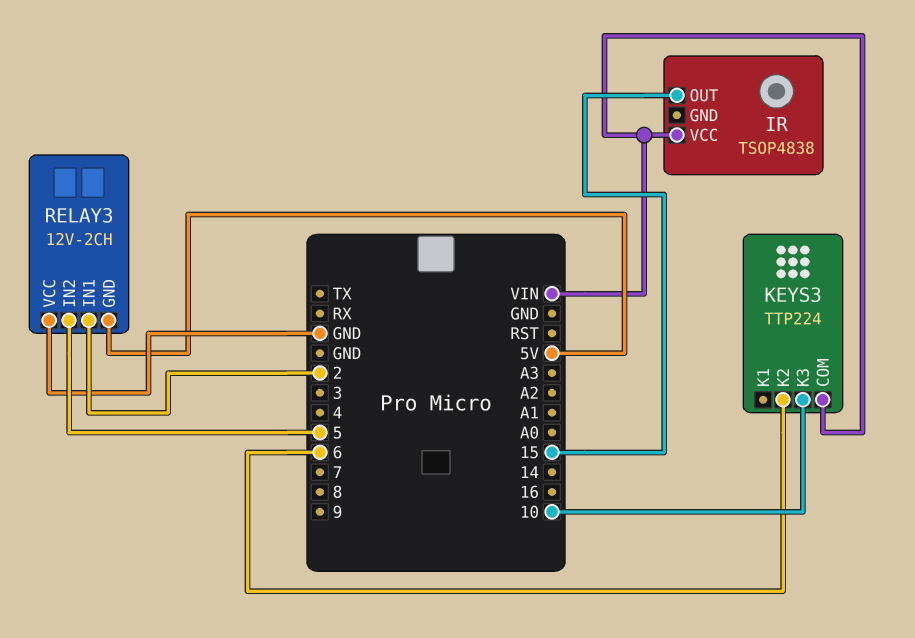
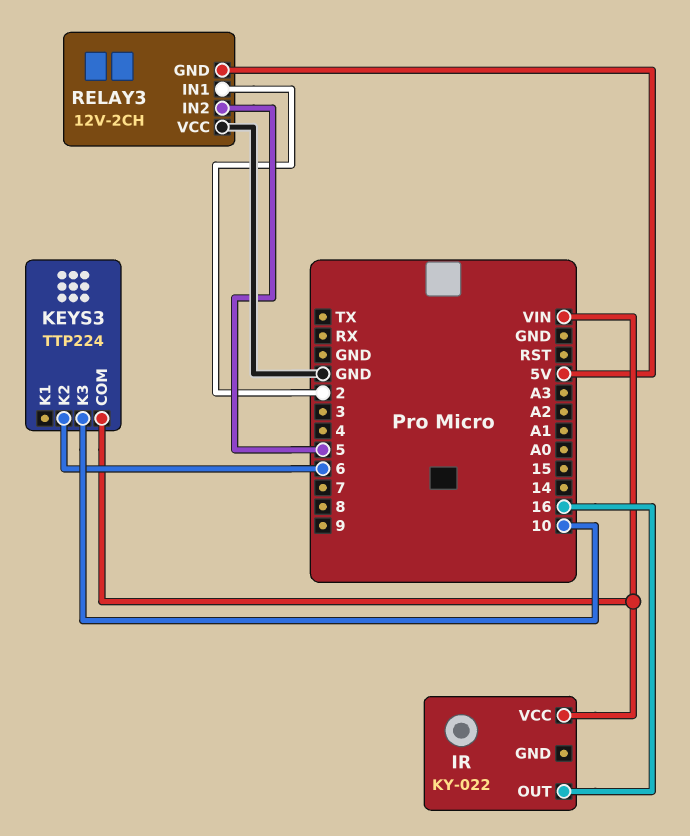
IR: TSOP4838 -> KY-022
IR pin OUT: 15 -> 16

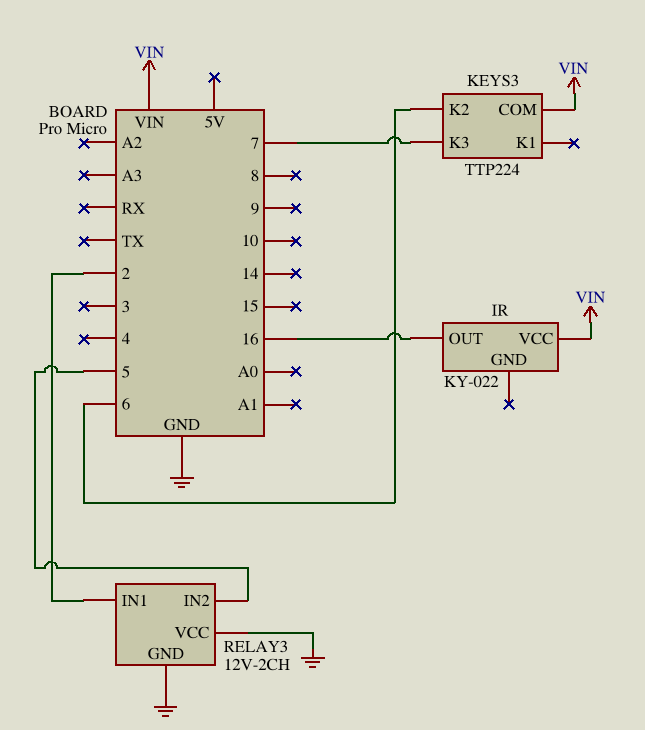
KEYS3 pin K3: 10 -> 7
RELAY3 pin GND: 5V -> GND

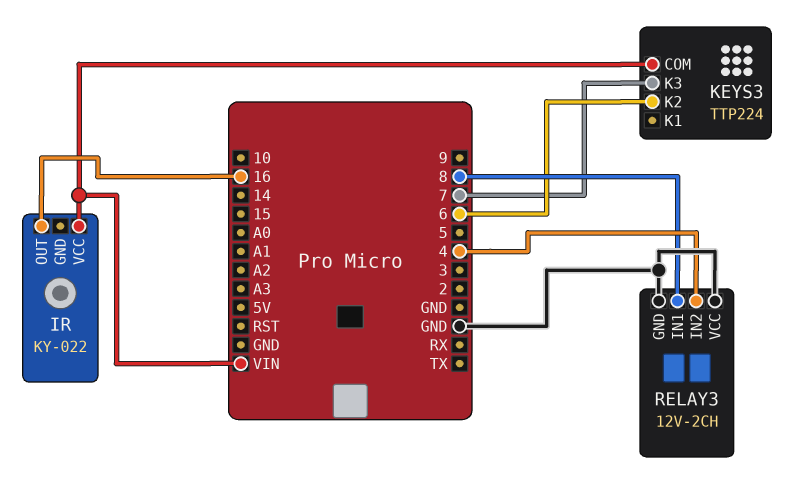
RELAY3 pin IN1: 2 -> 8
RELAY3 pin IN2: 5 -> 4

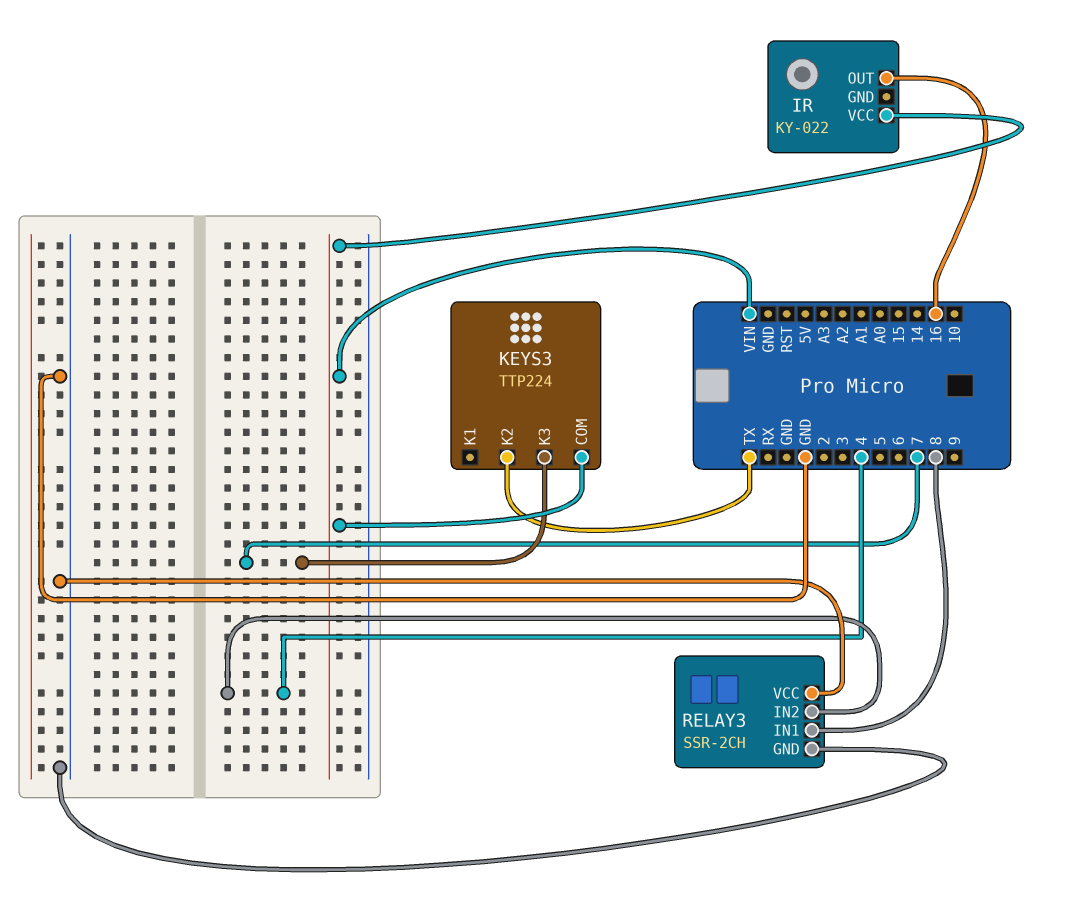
KEYS3 pin K2: 6 -> TX
RELAY3: 12V-2CH -> SSR-2CH

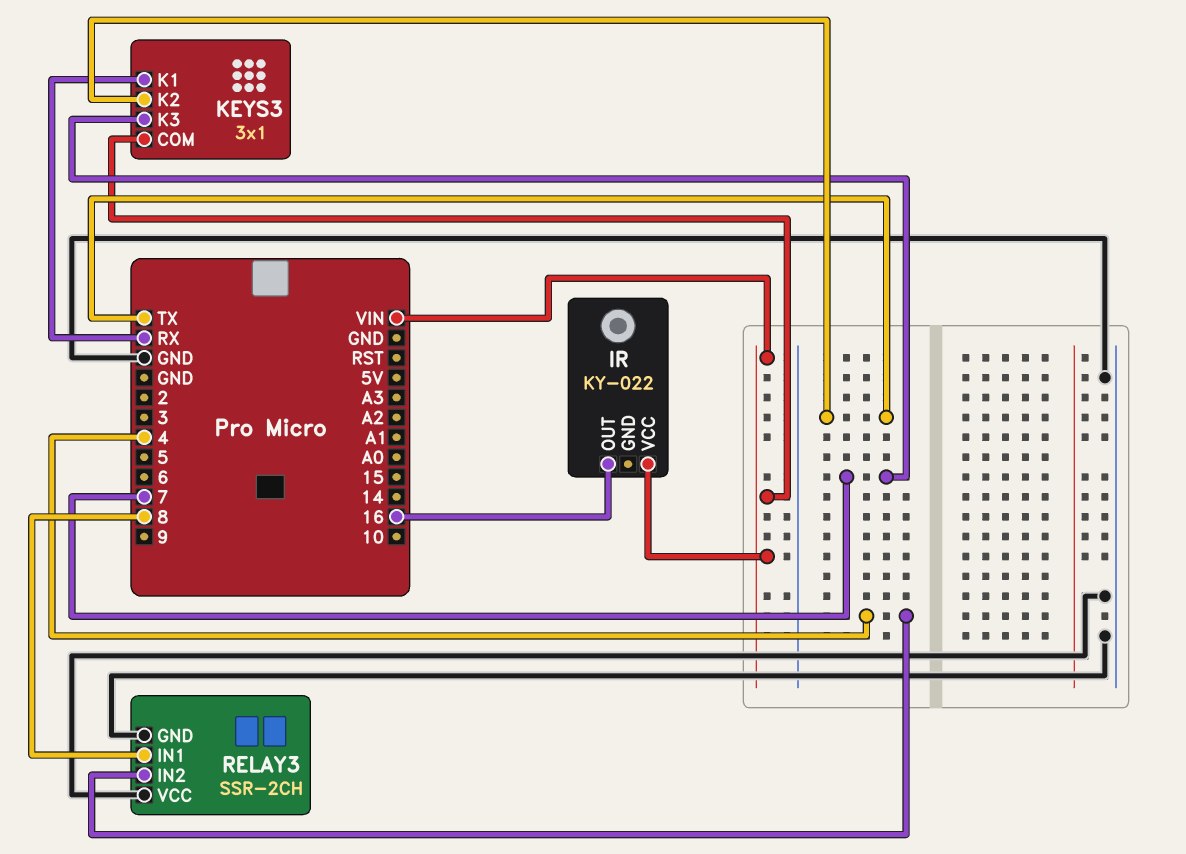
KEYS3: TTP224 -> 3x1
KEYS3 pin K1: none -> RX

